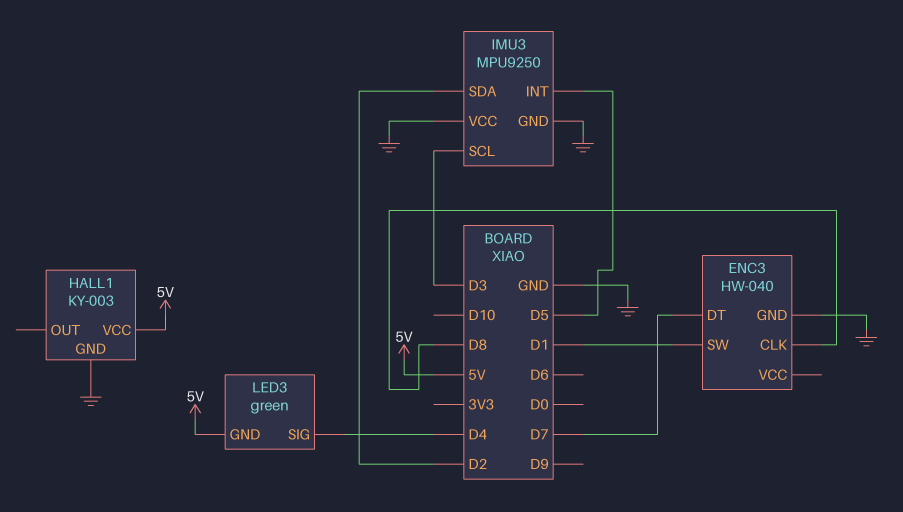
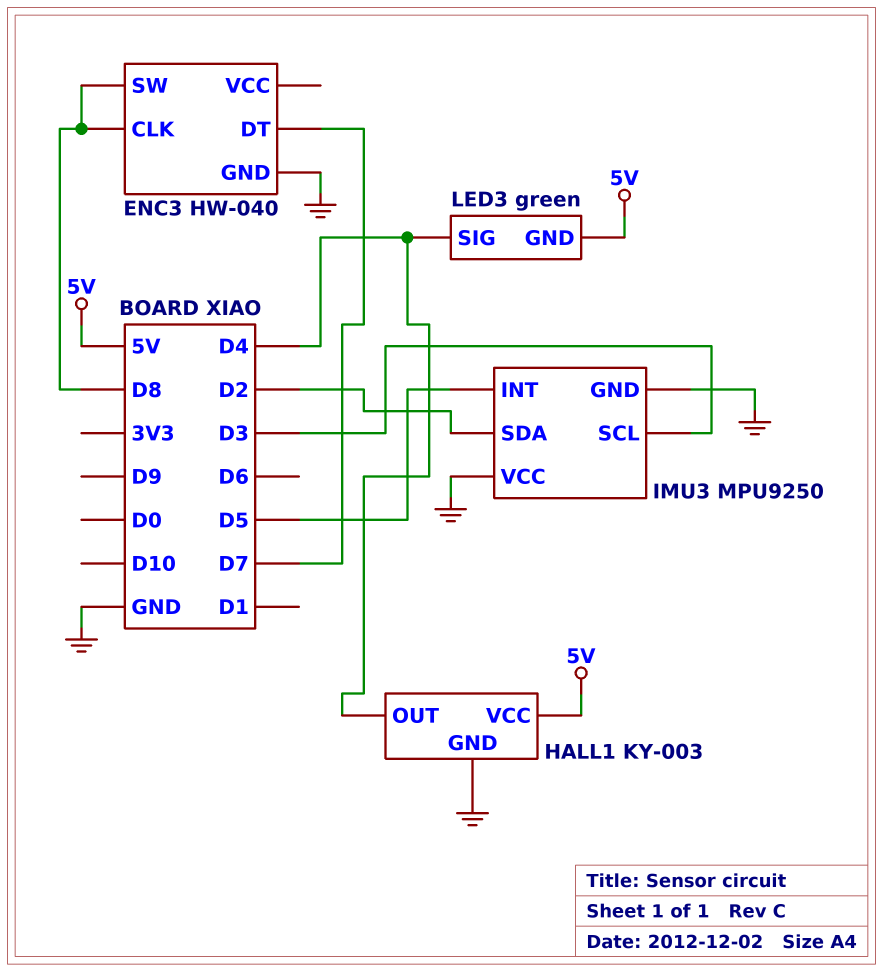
ENC3 pin SW: D1 -> D8
HALL1 pin OUT: none -> D4

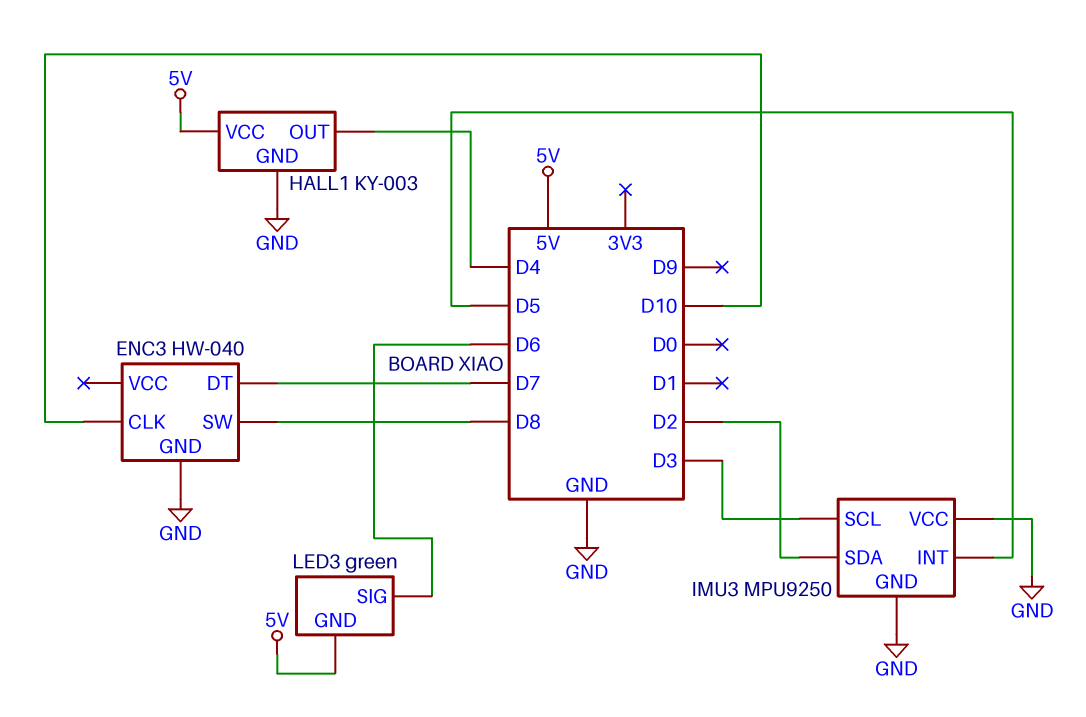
ENC3 pin CLK: D8 -> D10
LED3 pin SIG: D4 -> D6

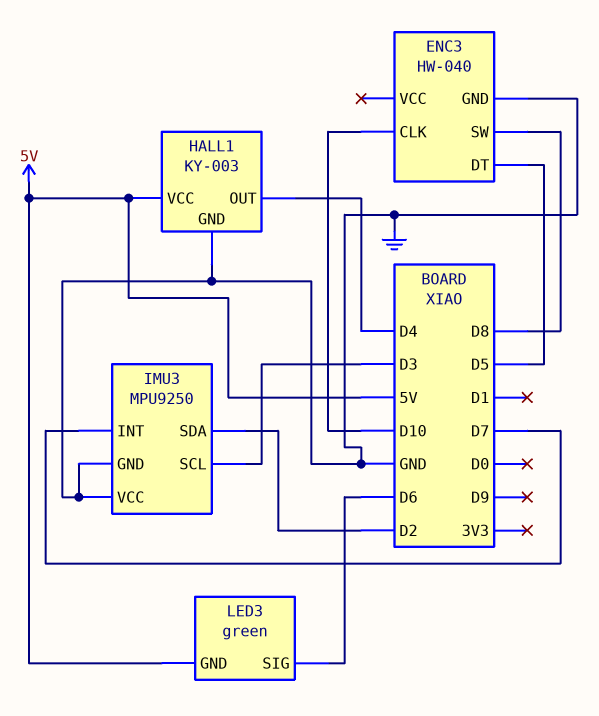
ENC3 pin DT: D7 -> D5
IMU3 pin INT: D5 -> D7

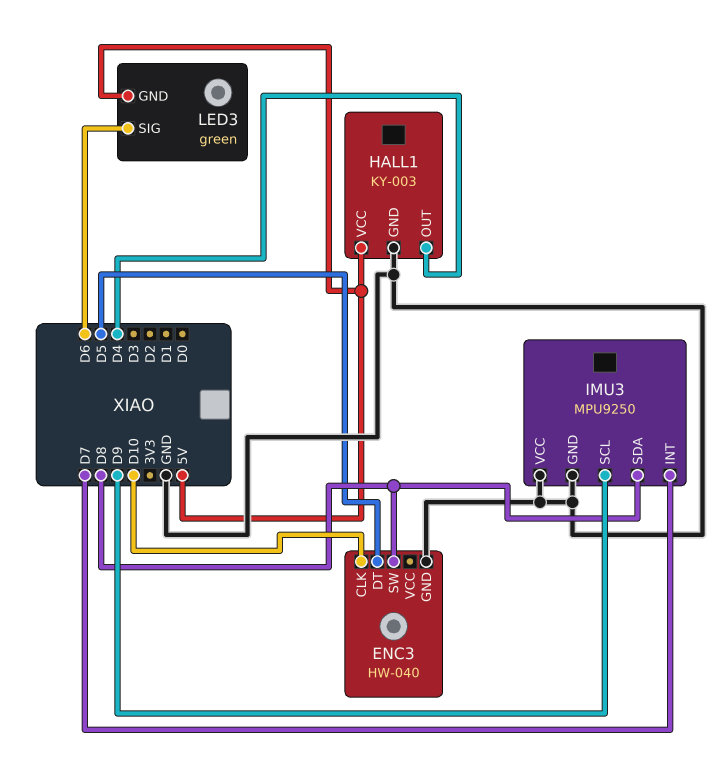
IMU3 pin SCL: D3 -> D9
IMU3 pin SDA: D2 -> D8

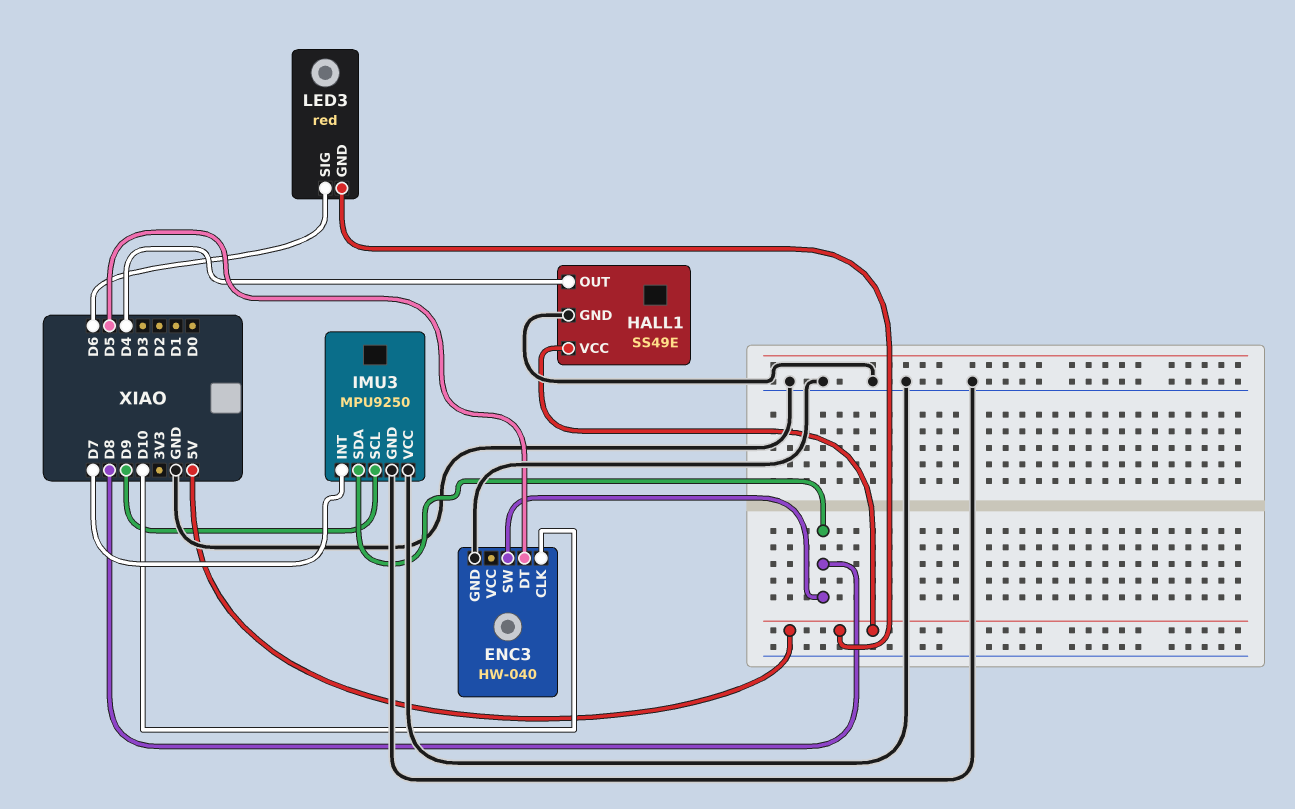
HALL1: KY-003 -> SS49E
LED3: green -> red

